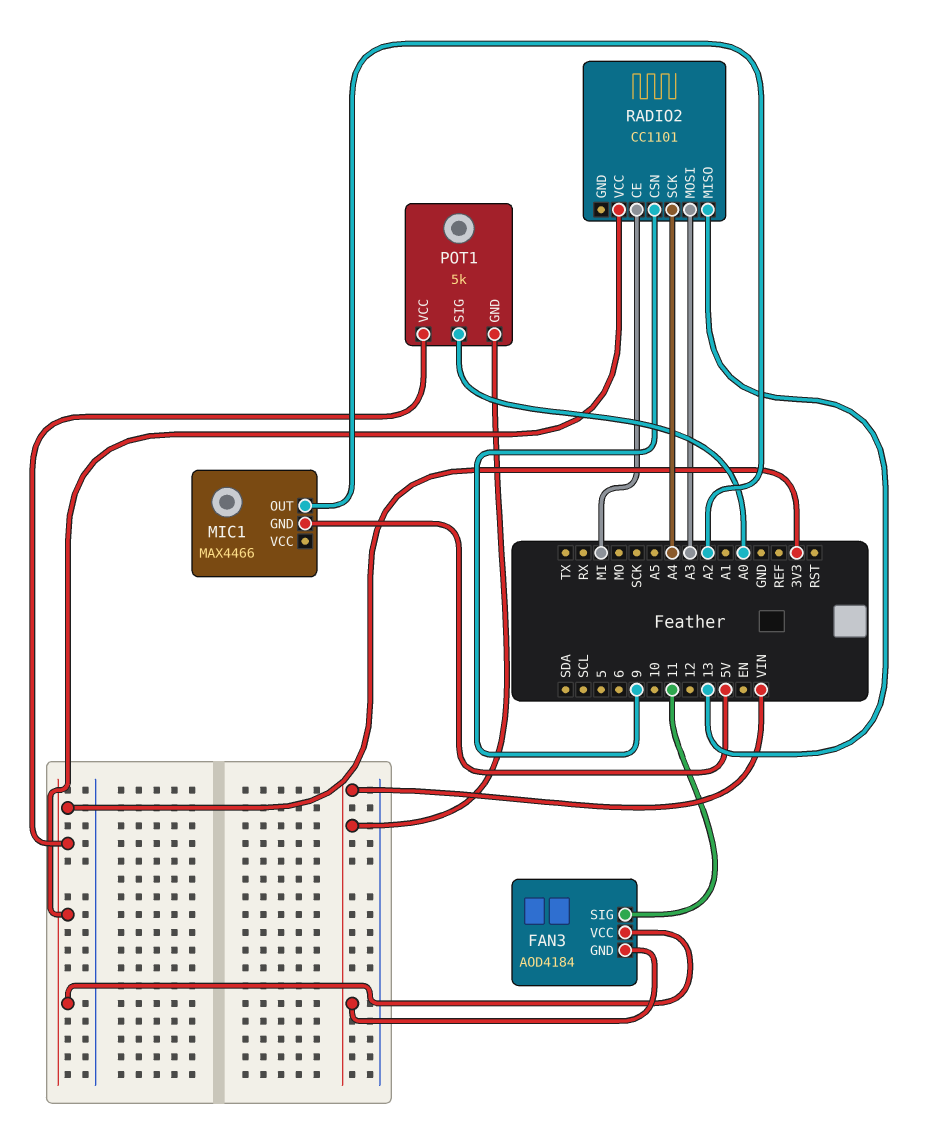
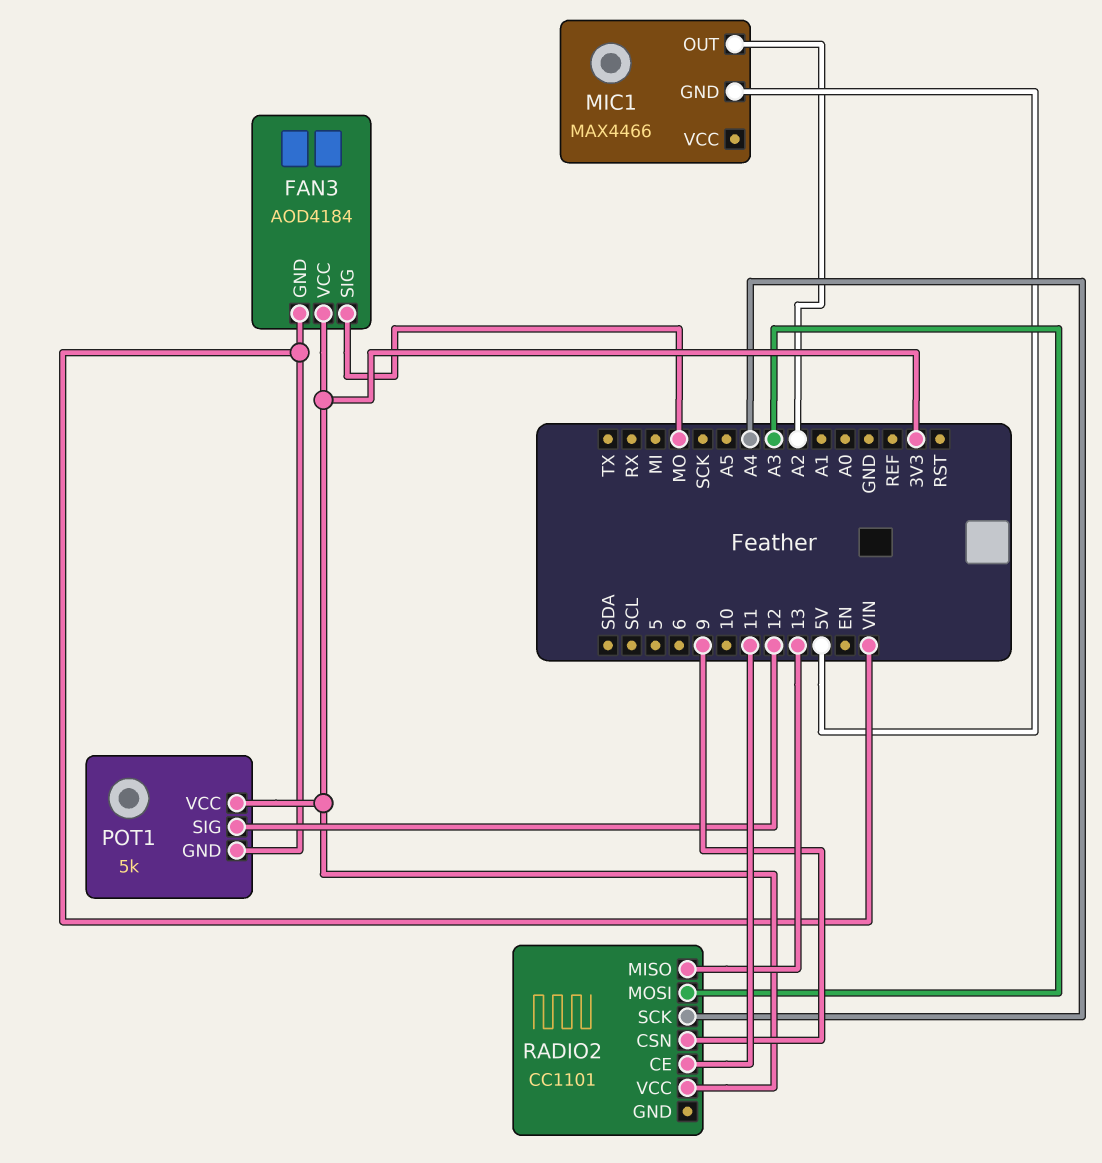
FAN3 pin SIG: 11 -> MO
POT1 pin SIG: A0 -> 12
RADIO2 pin CE: MI -> 11

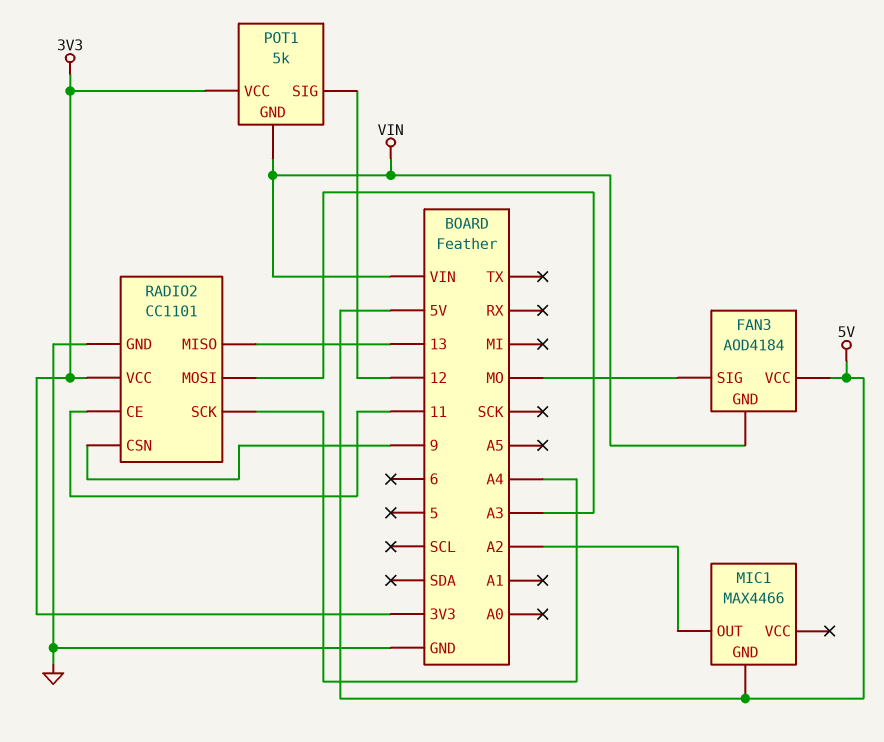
FAN3 pin VCC: 3V3 -> 5V
RADIO2 pin GND: none -> GND

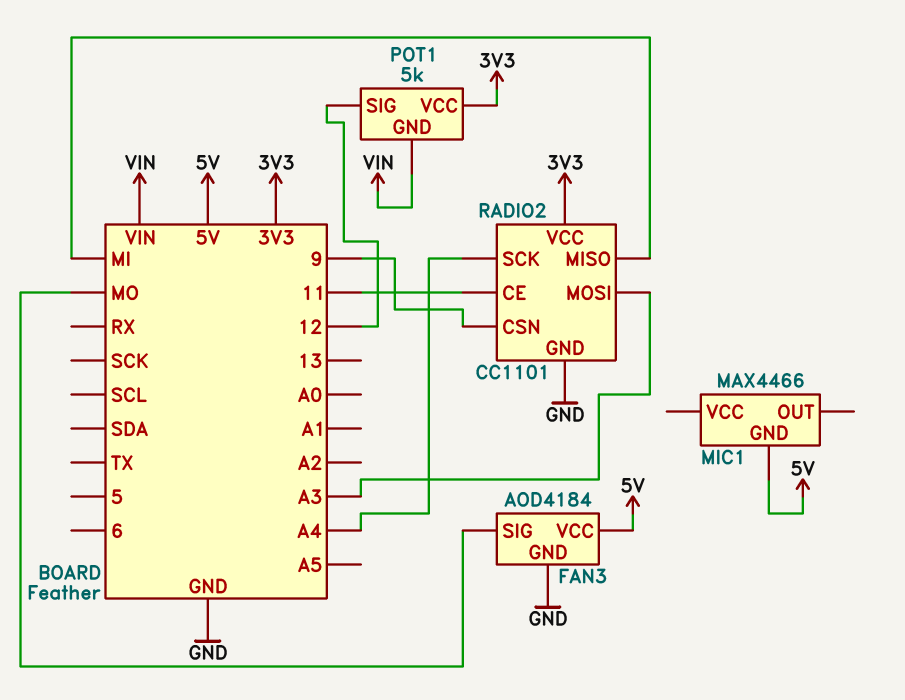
FAN3 pin GND: VIN -> GND
MIC1 pin OUT: A2 -> none
RADIO2 pin MISO: 13 -> MI

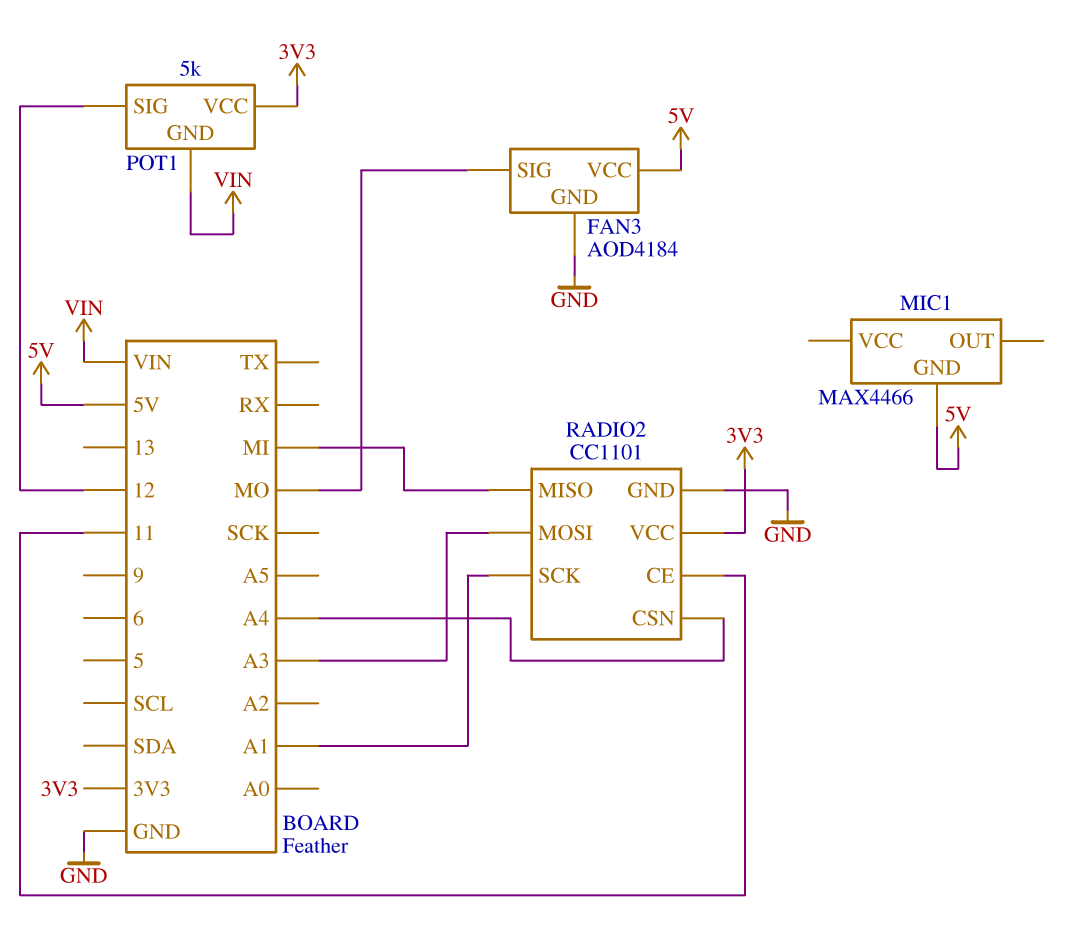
RADIO2 pin CSN: 9 -> A4
RADIO2 pin SCK: A4 -> A1

